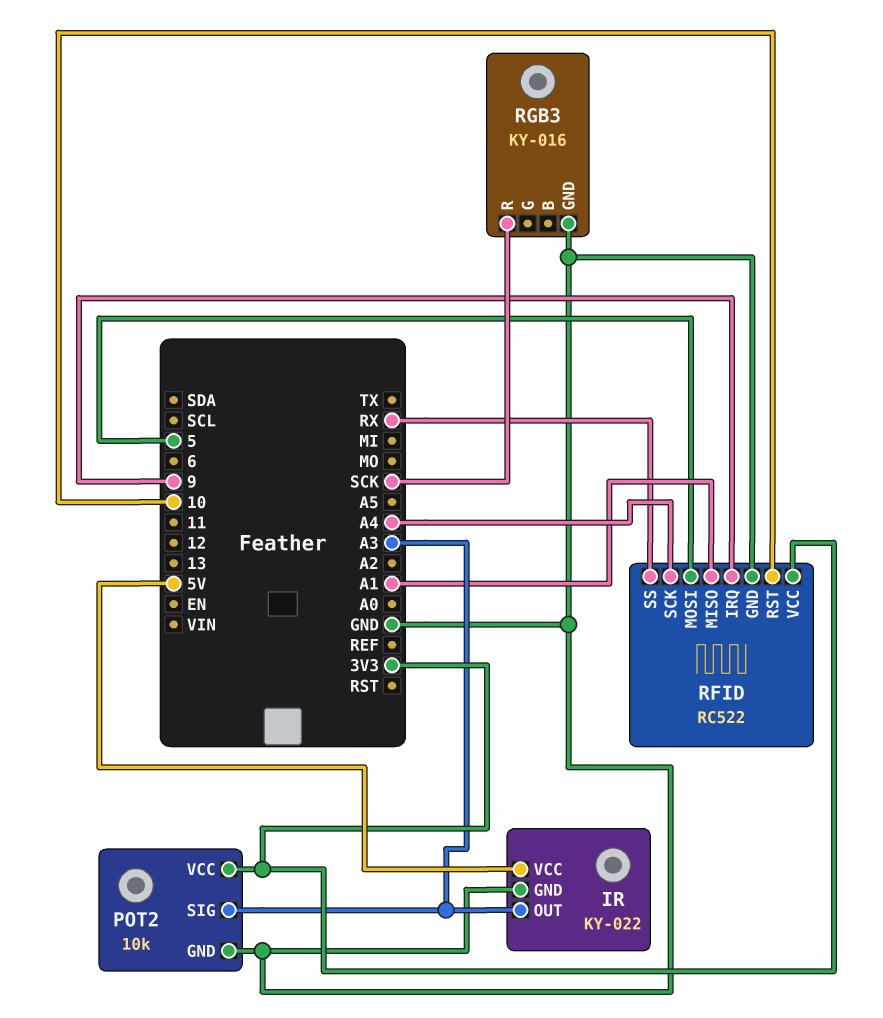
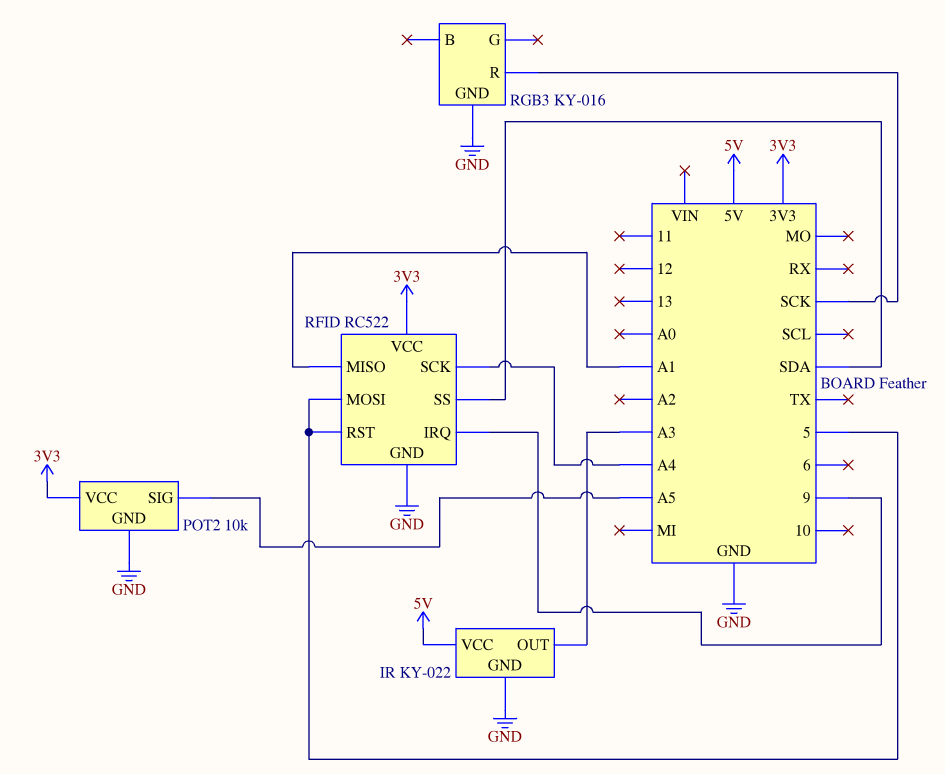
POT2 pin SIG: A3 -> A5
RFID pin RST: 10 -> 5
RFID pin SS: RX -> SDA

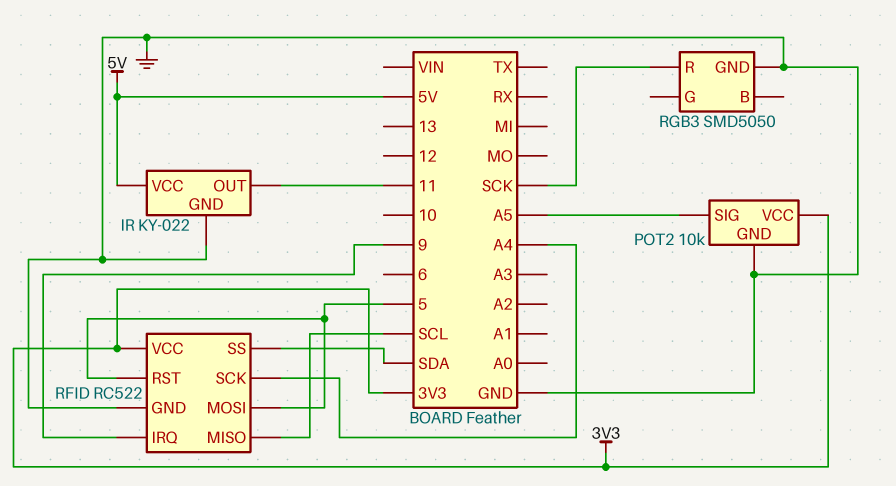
IR pin OUT: A3 -> 11
RFID pin MISO: A1 -> SCL
RGB3: KY-016 -> SMD5050

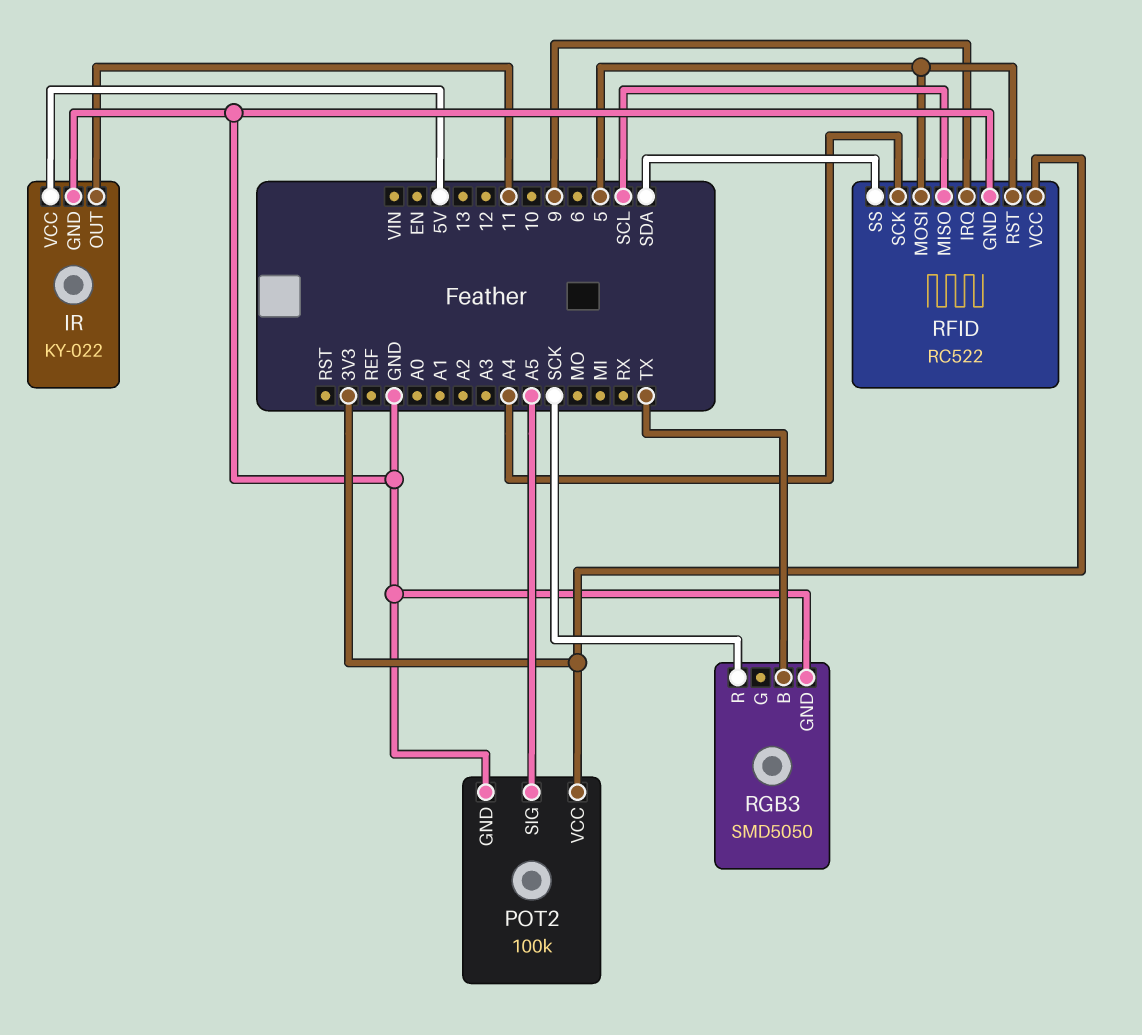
POT2: 10k -> 100k
RGB3 pin B: none -> TX

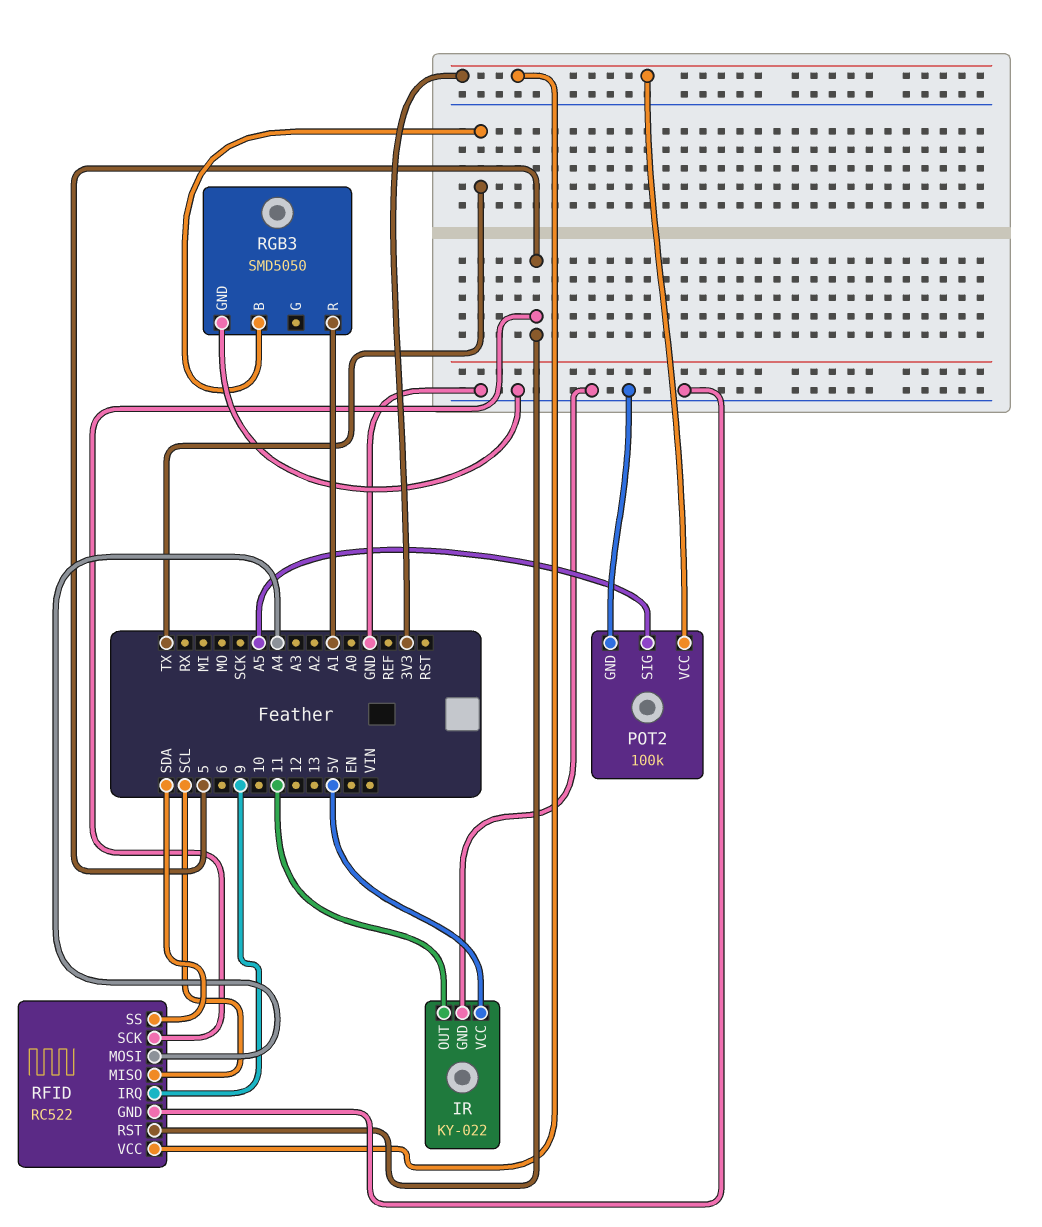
RFID pin MOSI: 5 -> A4
RFID pin SCK: A4 -> 5
RGB3 pin R: SCK -> A1

